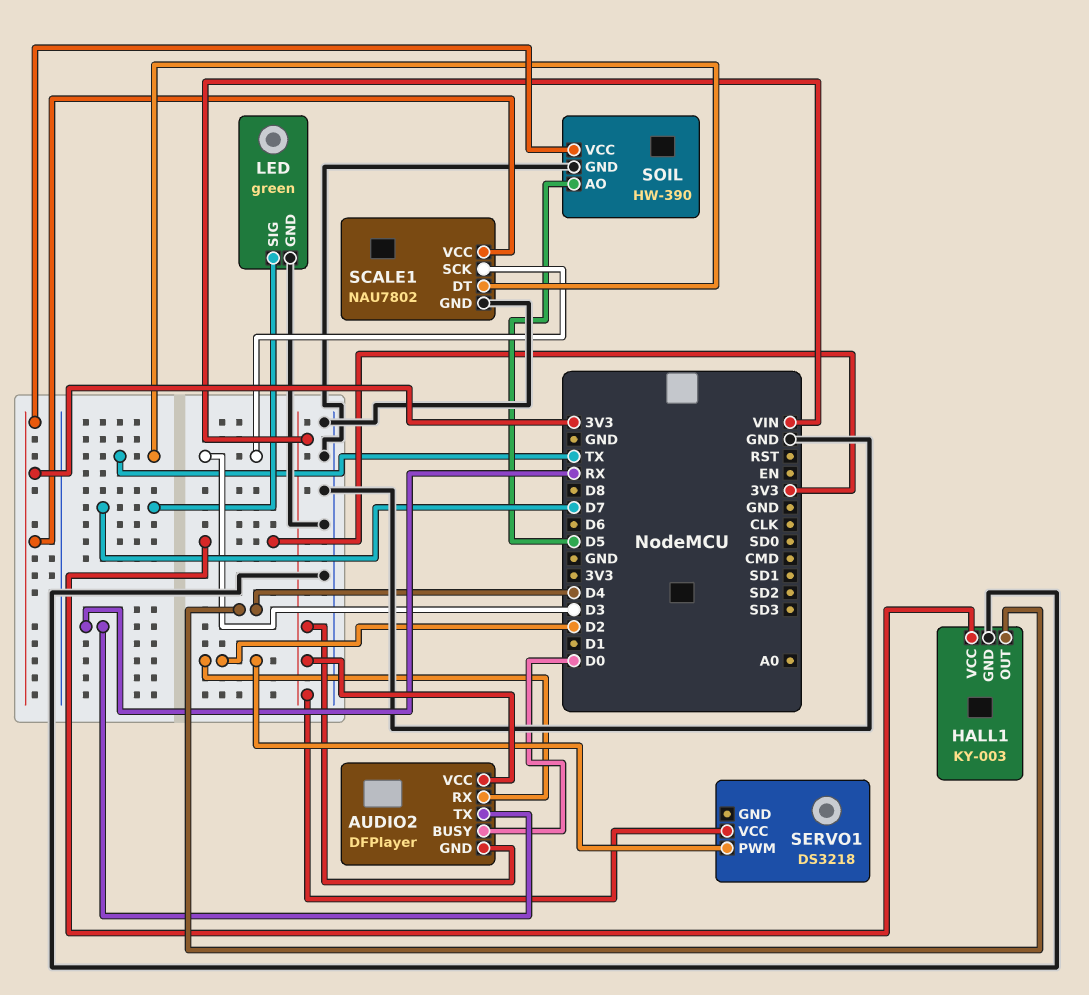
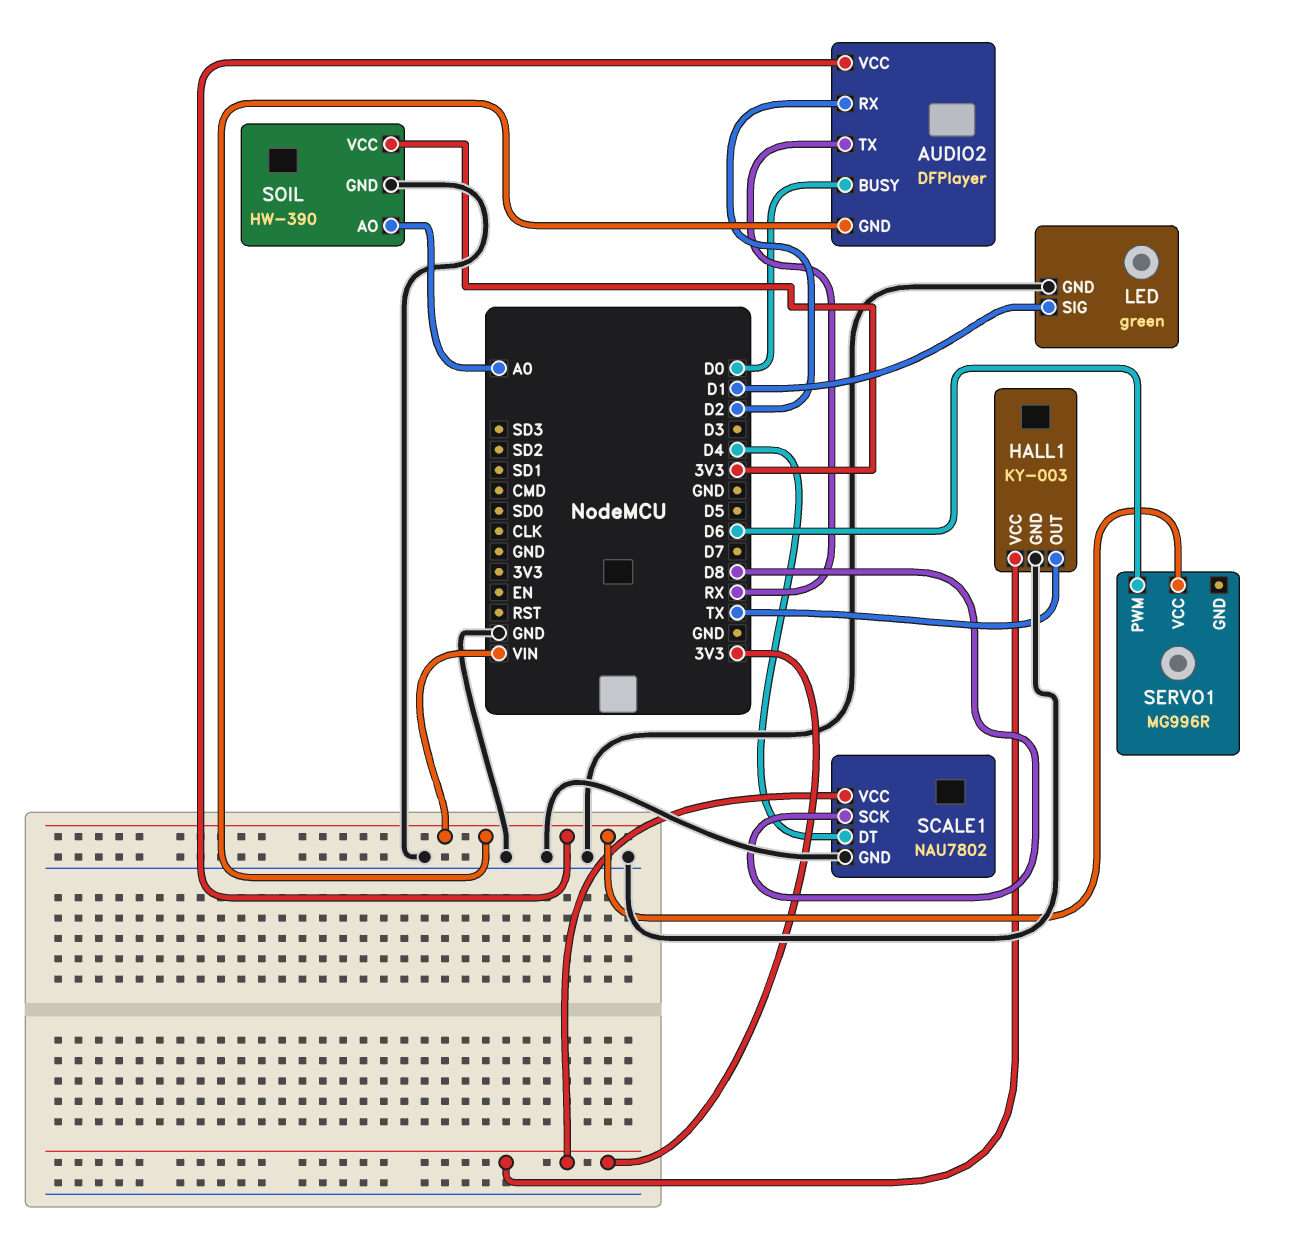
HALL1 pin OUT: D4 -> TX
LED pin SIG: D7 -> D1
SCALE1 pin DT: TX -> D4
SCALE1 pin SCK: D3 -> D8
SERVO1: DS3218 -> MG996R
SERVO1 pin PWM: D2 -> D6
SOIL pin AO: D5 -> A0

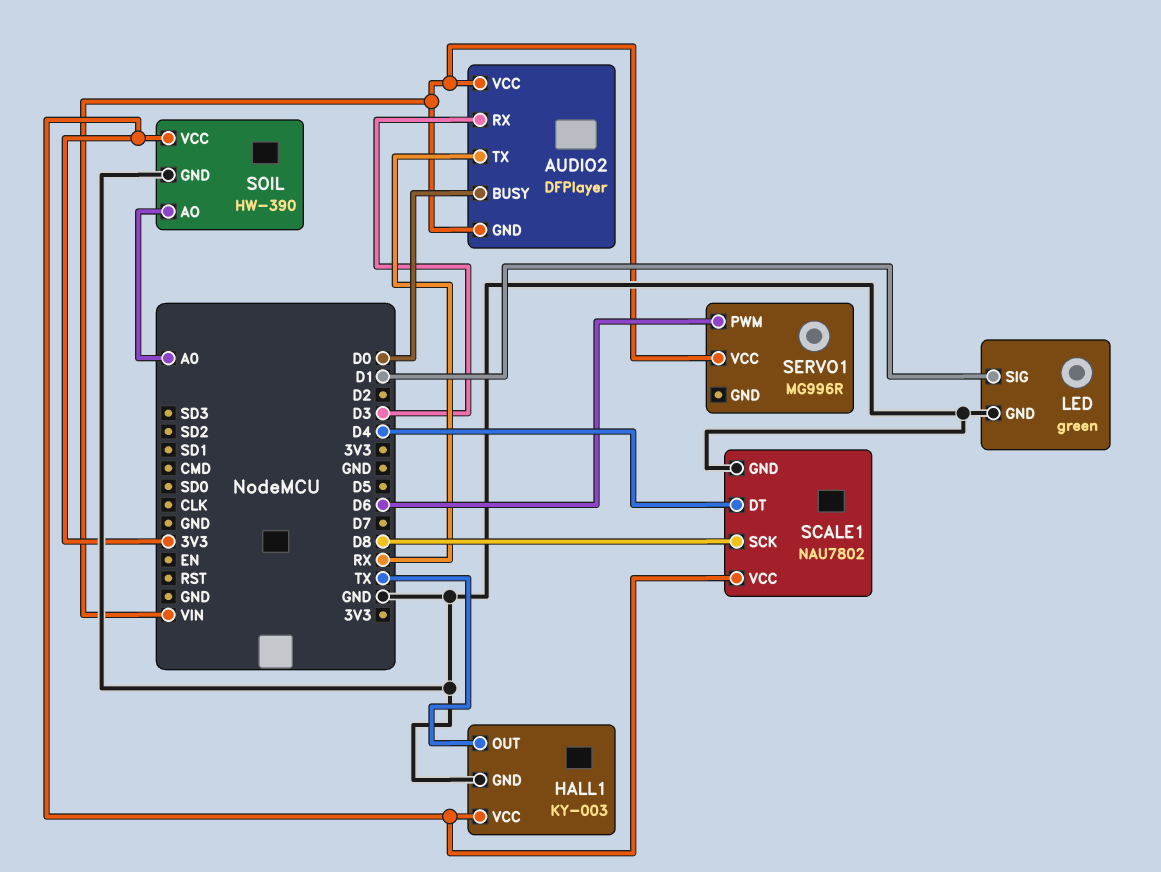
AUDIO2 pin RX: D2 -> D3

